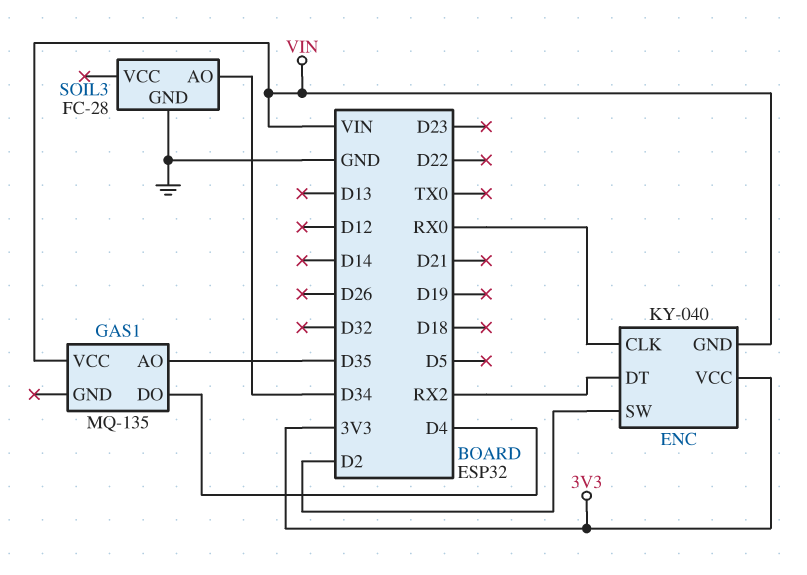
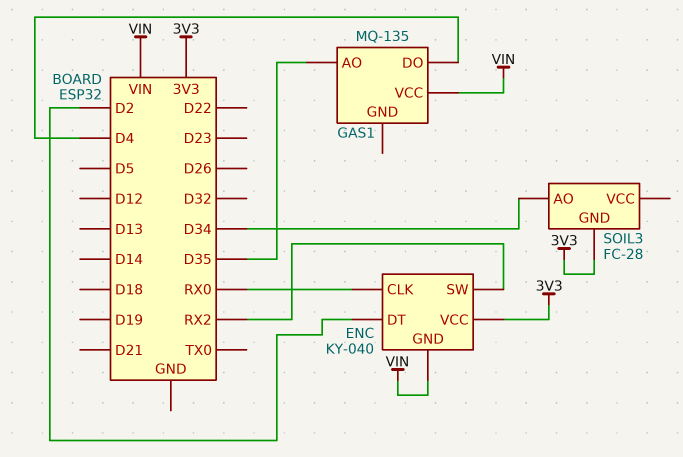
ENC pin DT: RX2 -> D2
ENC pin SW: D2 -> RX2
SOIL3 pin GND: GND -> 3V3

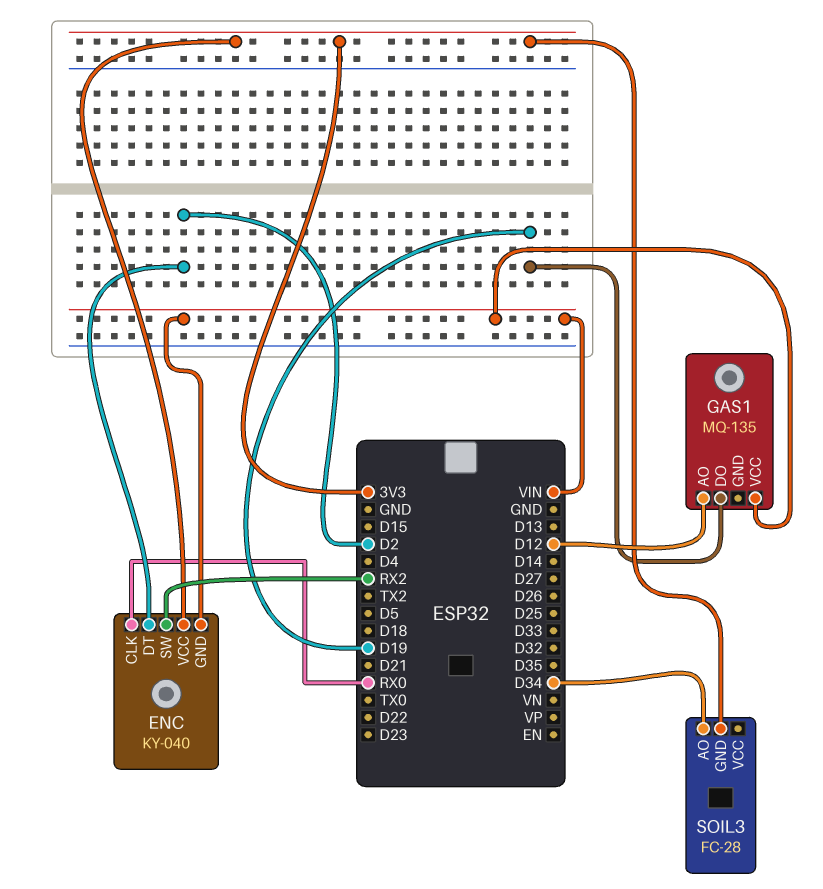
GAS1 pin AO: D35 -> D12
GAS1 pin DO: D4 -> D19

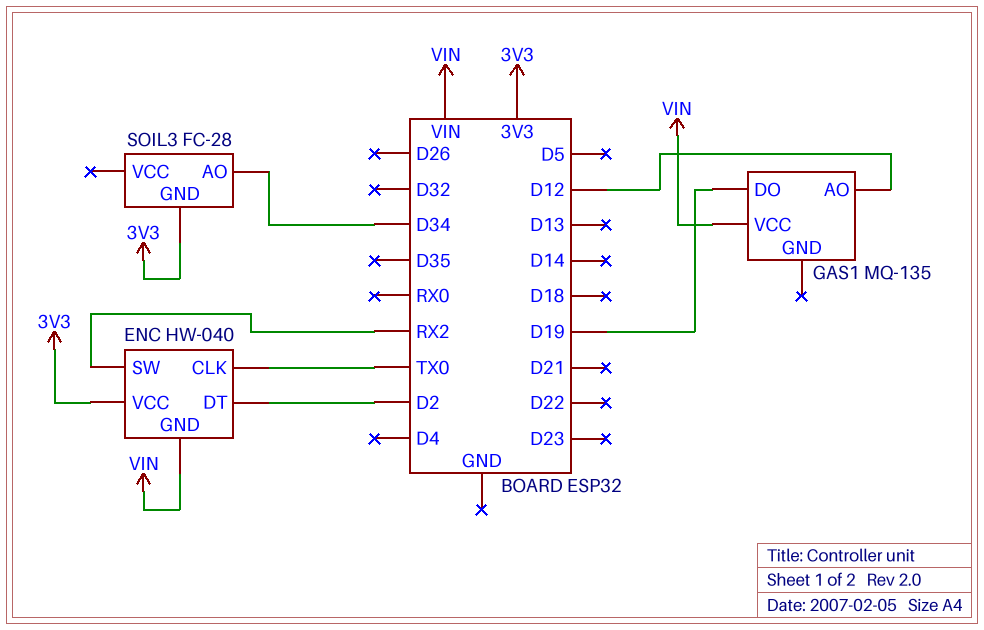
ENC: KY-040 -> HW-040
ENC pin CLK: RX0 -> TX0

